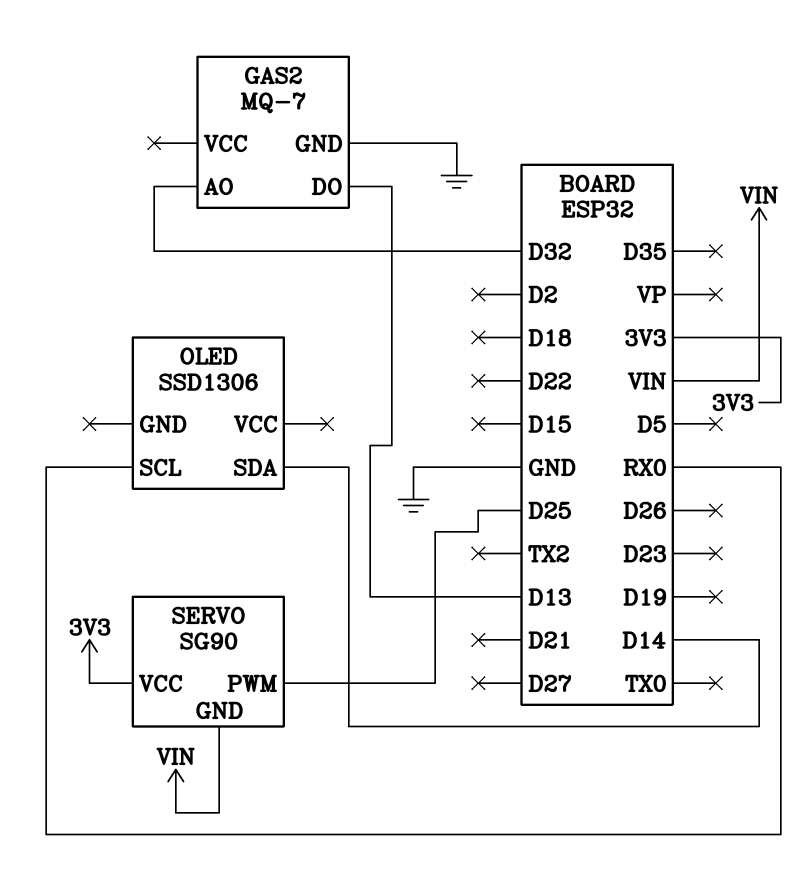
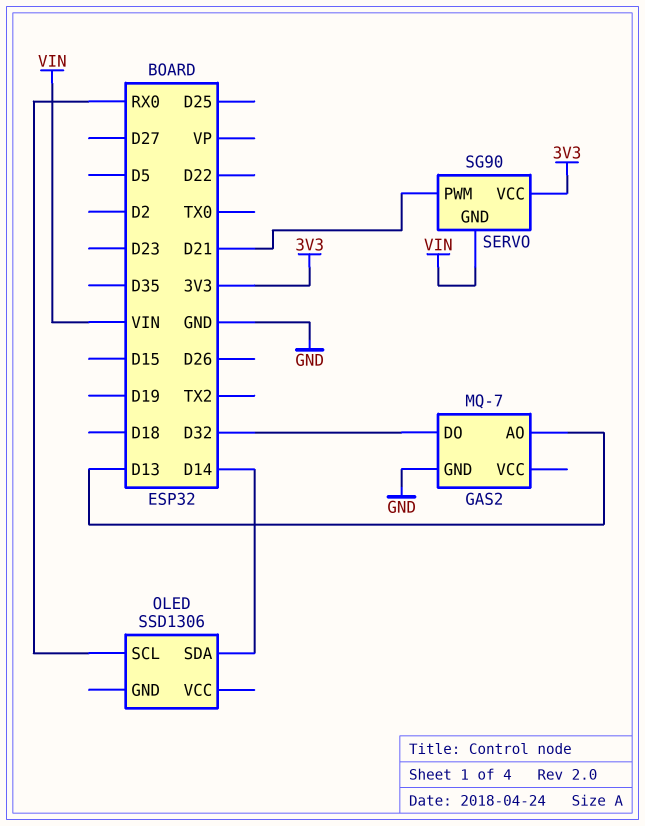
GAS2 pin AO: D32 -> D13
GAS2 pin DO: D13 -> D32
SERVO pin PWM: D25 -> D21

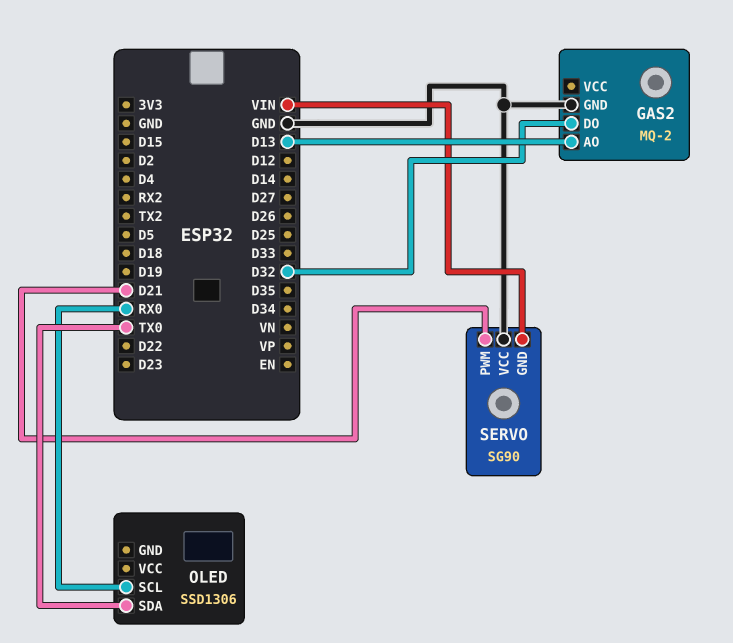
GAS2: MQ-7 -> MQ-2
OLED pin SDA: D14 -> TX0
SERVO pin VCC: 3V3 -> GND

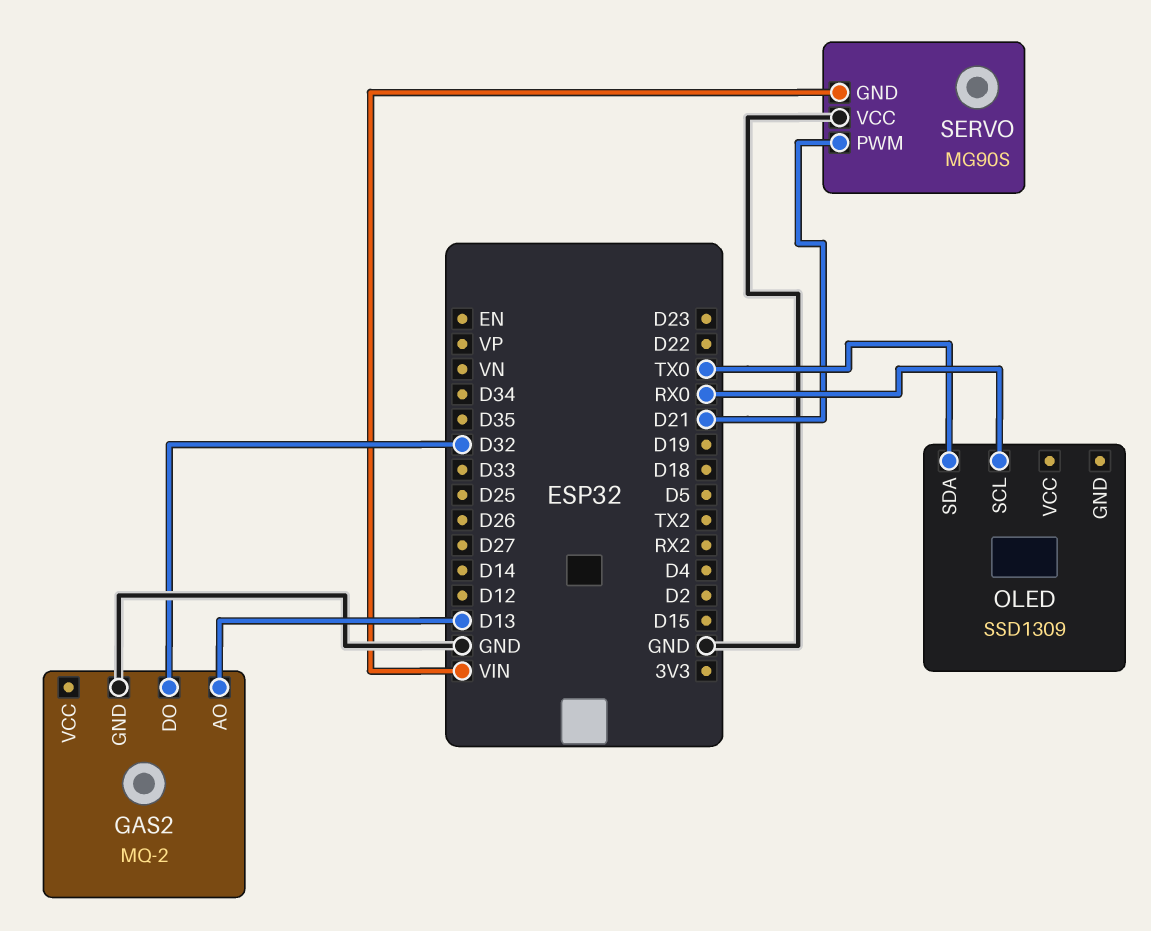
OLED: SSD1306 -> SSD1309
SERVO: SG90 -> MG90S

